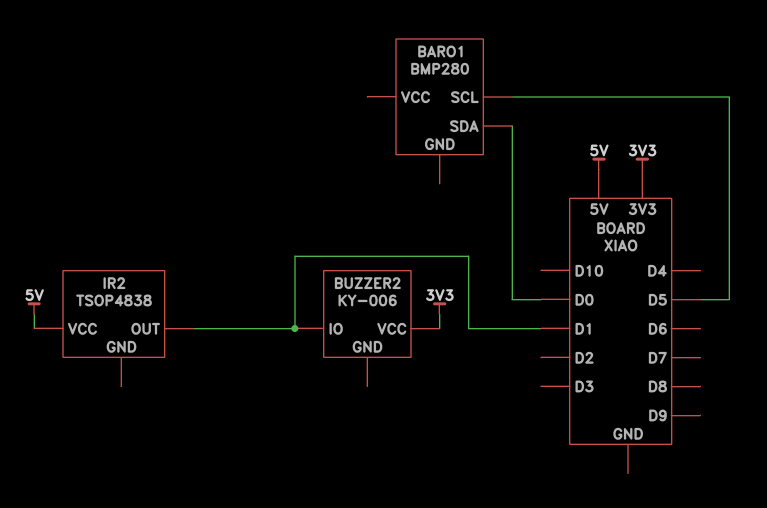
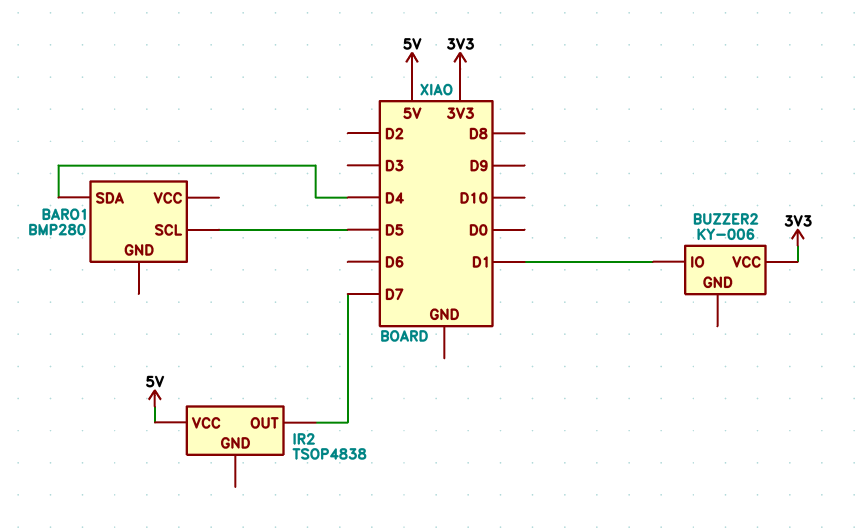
BARO1 pin SDA: D0 -> D4
IR2 pin OUT: D1 -> D7

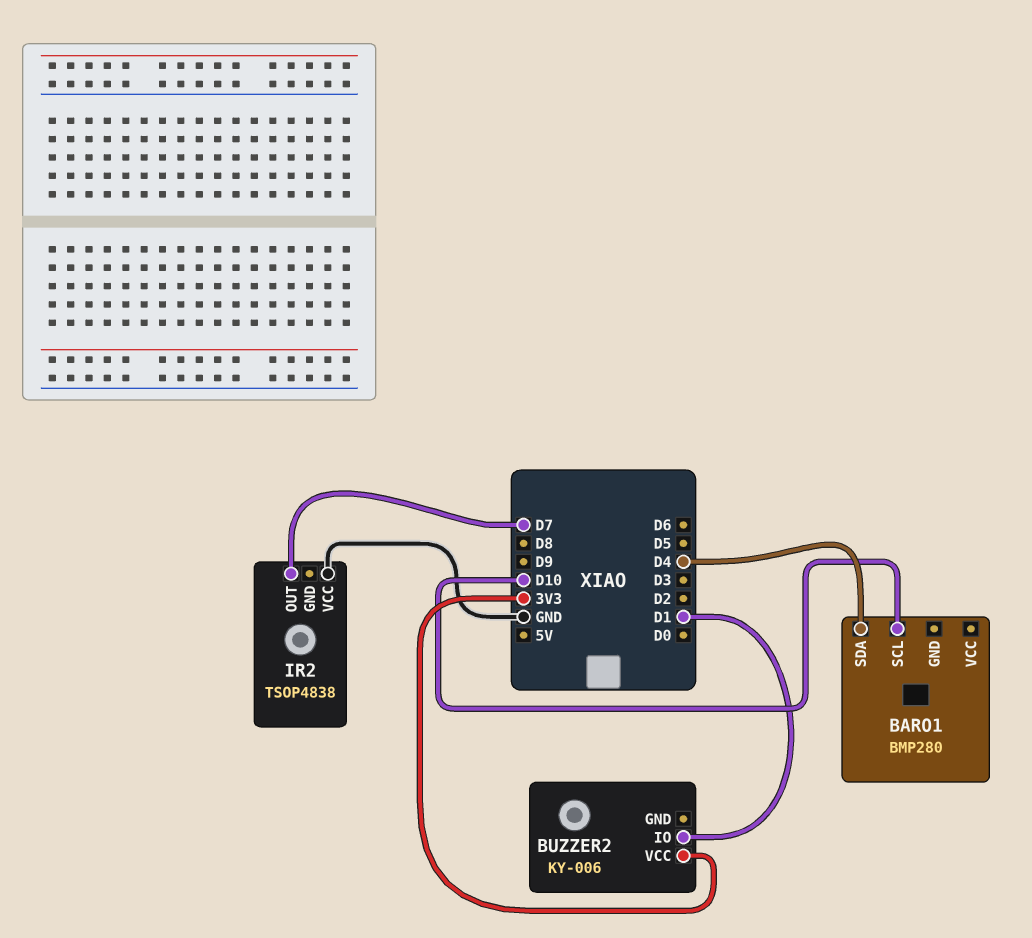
BARO1 pin SCL: D5 -> D10
IR2 pin VCC: 5V -> GND

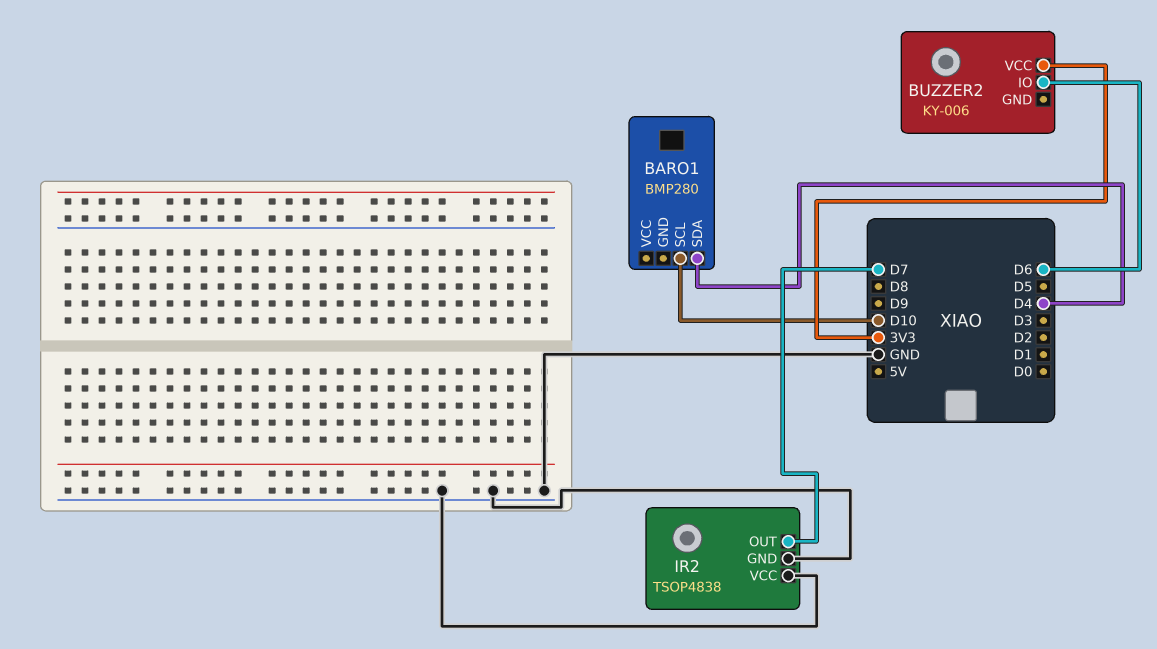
BUZZER2 pin IO: D1 -> D6
IR2 pin GND: none -> GND

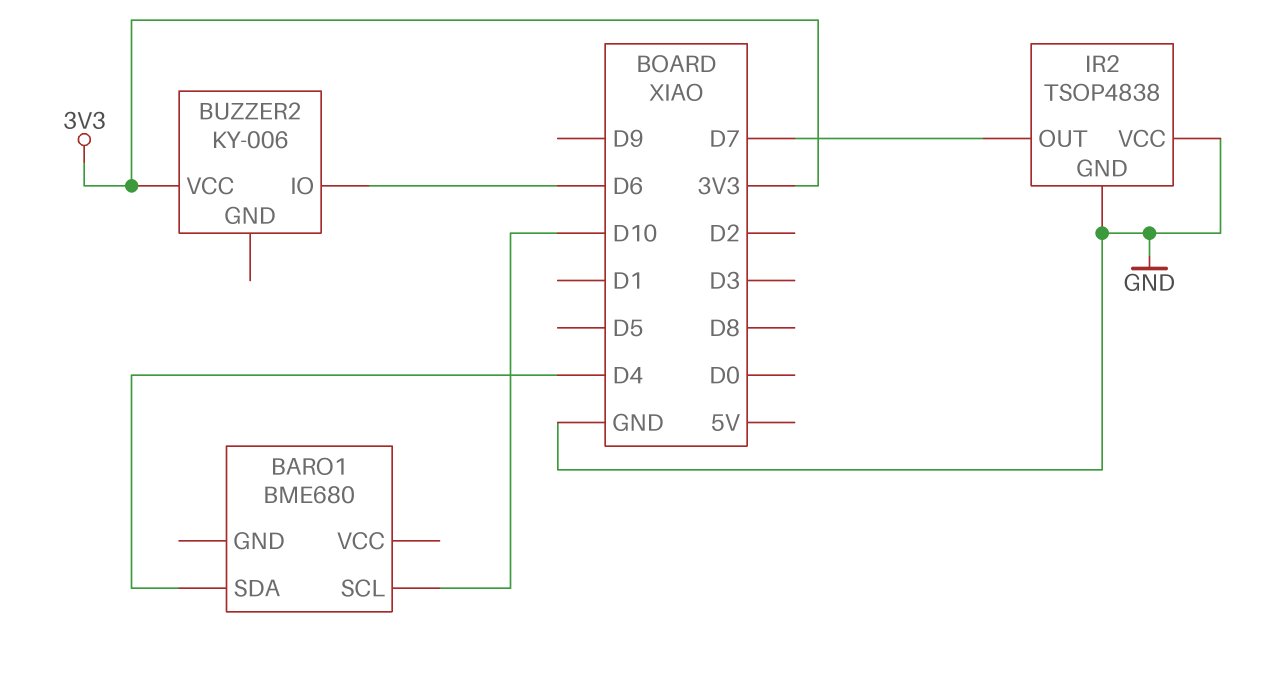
BARO1: BMP280 -> BME680

